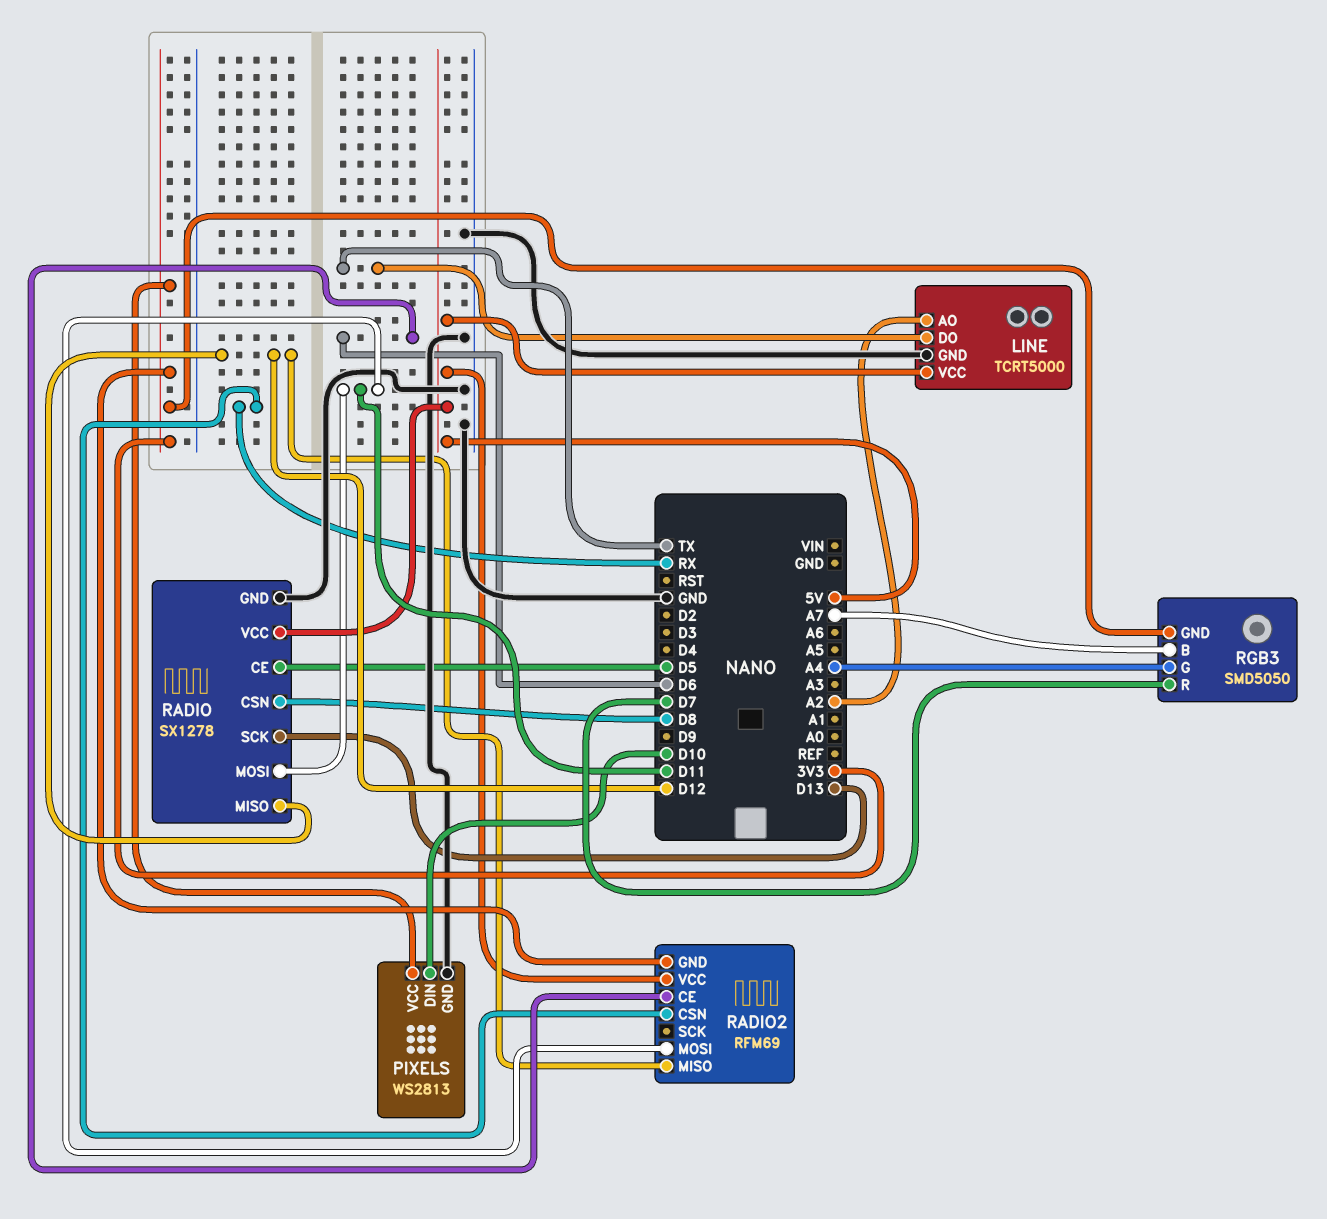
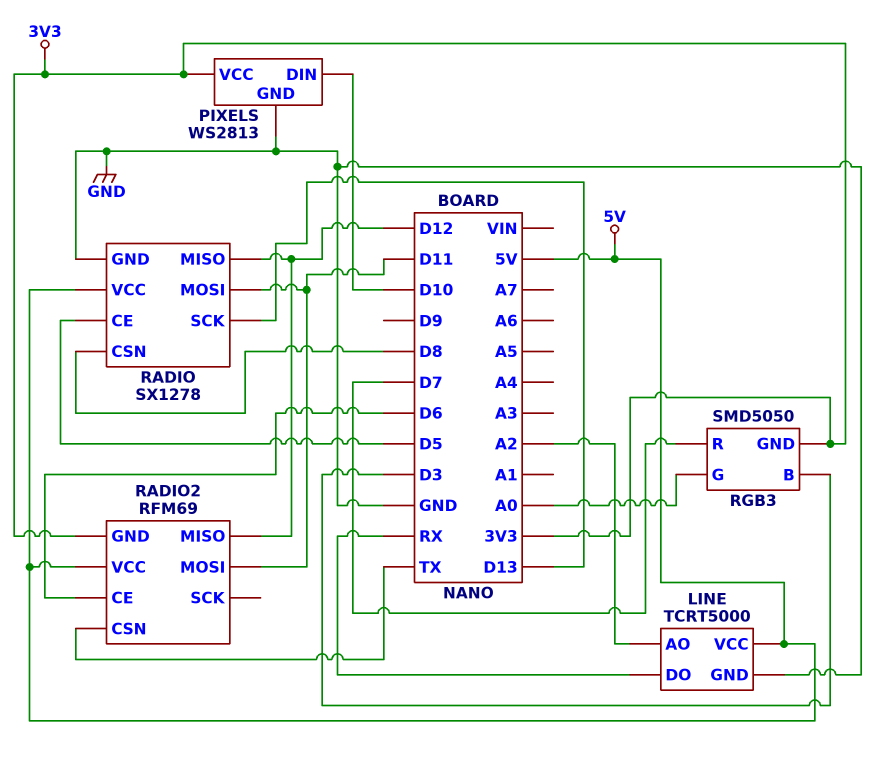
LINE pin DO: TX -> RX
RADIO2 pin CSN: RX -> TX
RGB3 pin B: A7 -> D3
RGB3 pin G: A4 -> A0

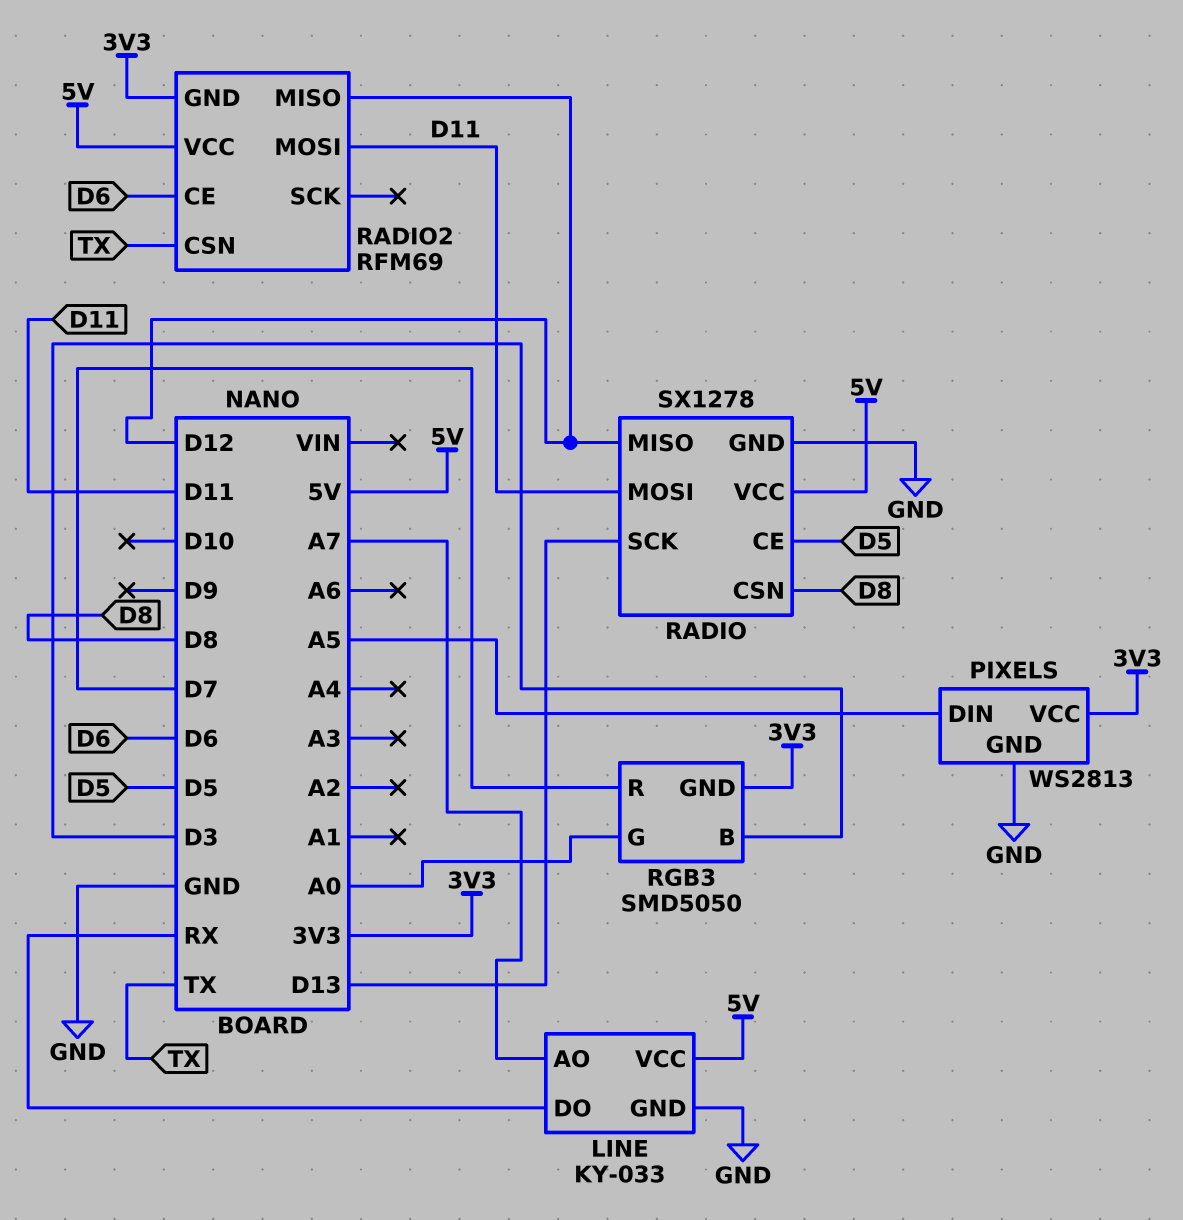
LINE: TCRT5000 -> KY-033
LINE pin AO: A2 -> A7
PIXELS pin DIN: D10 -> A5

